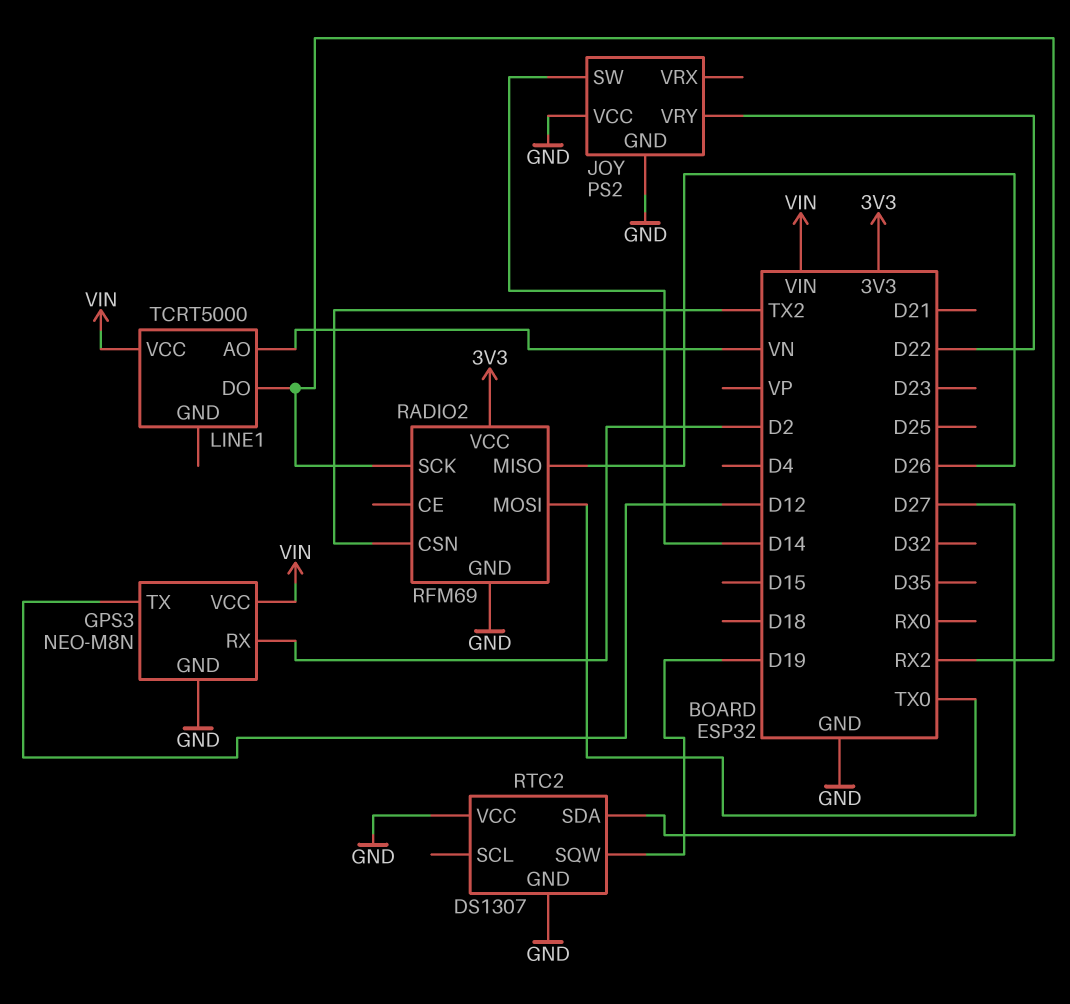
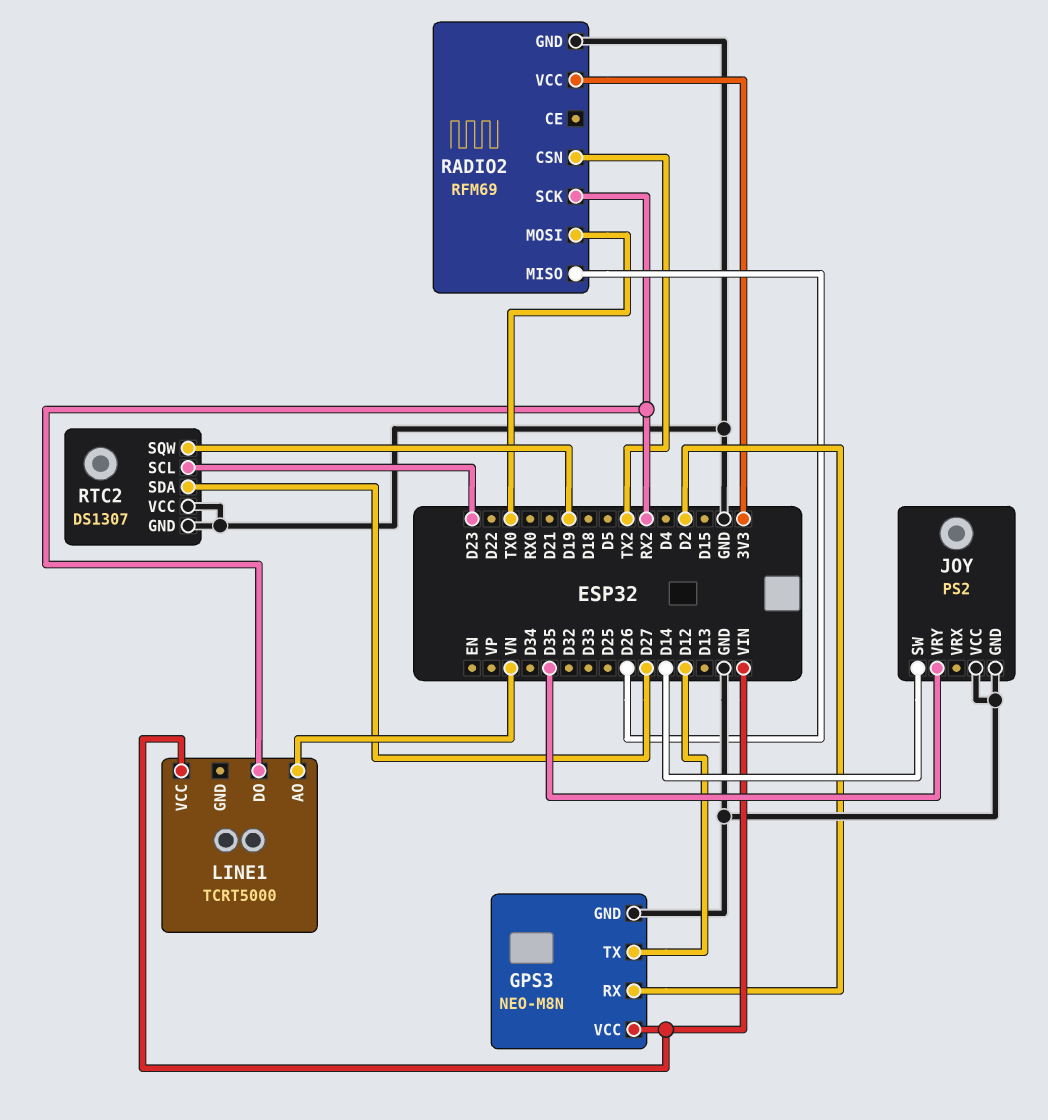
JOY pin VRY: D22 -> D35
RTC2 pin SCL: none -> D23

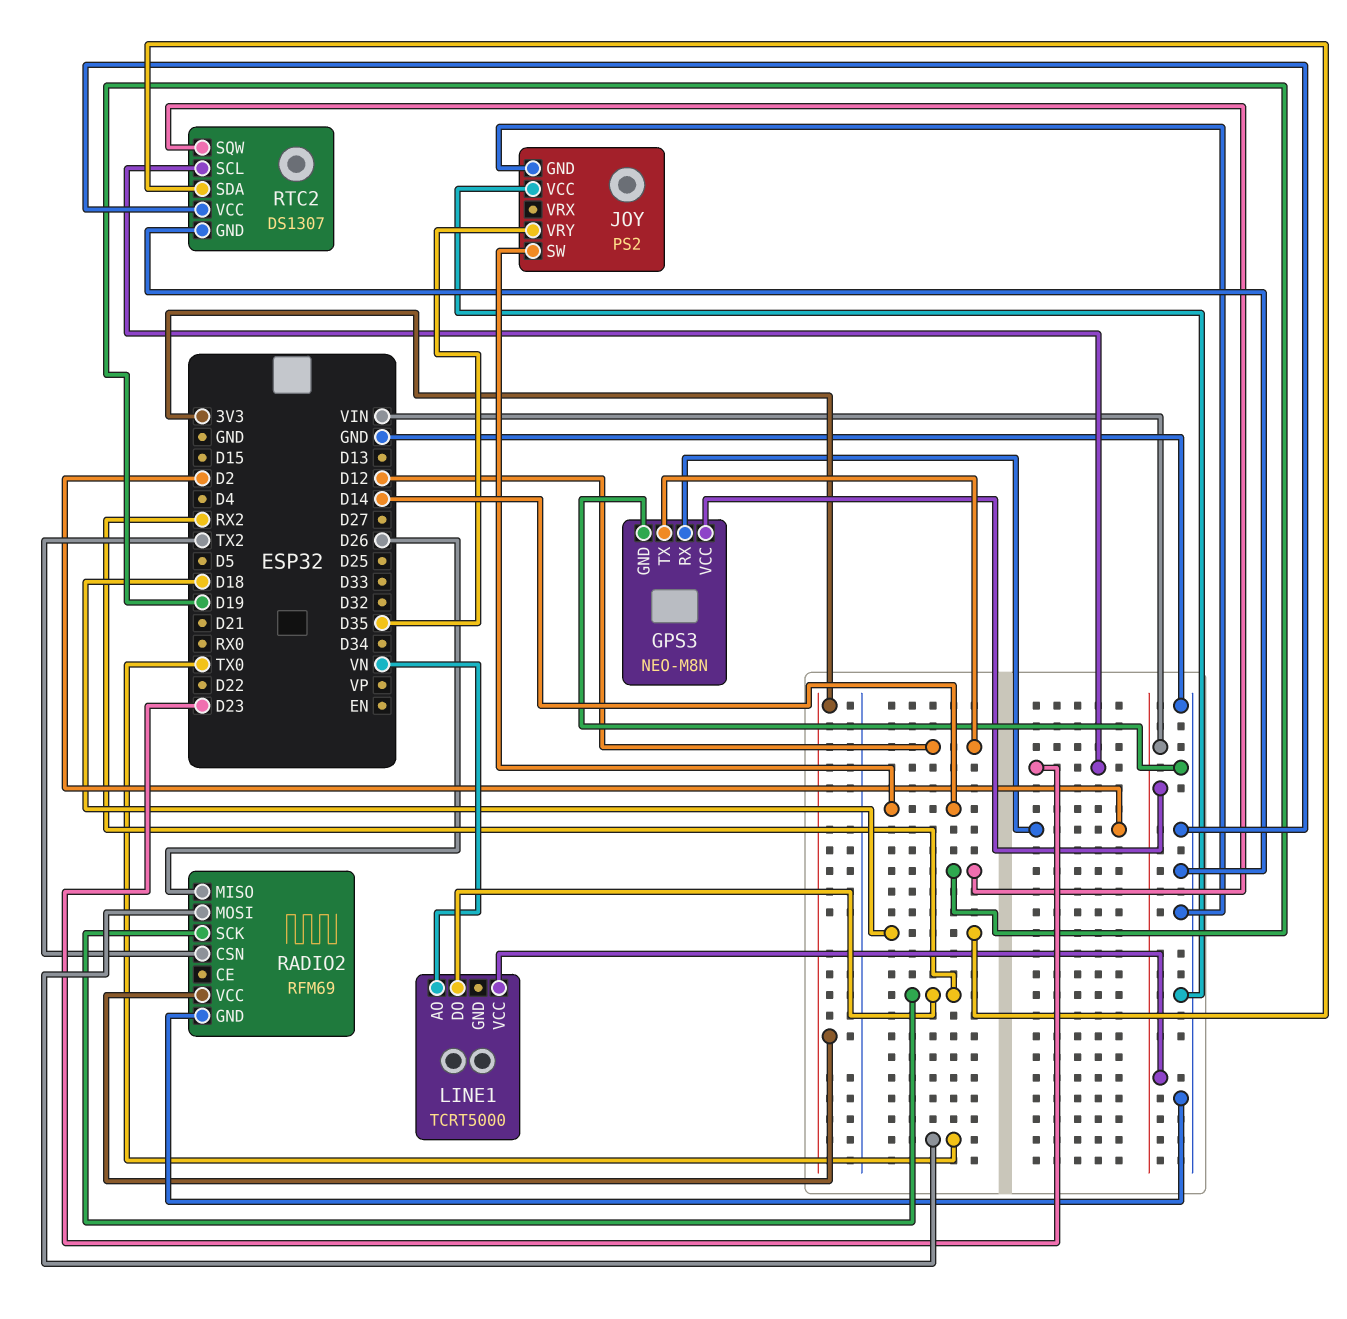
RTC2 pin SDA: D27 -> D18

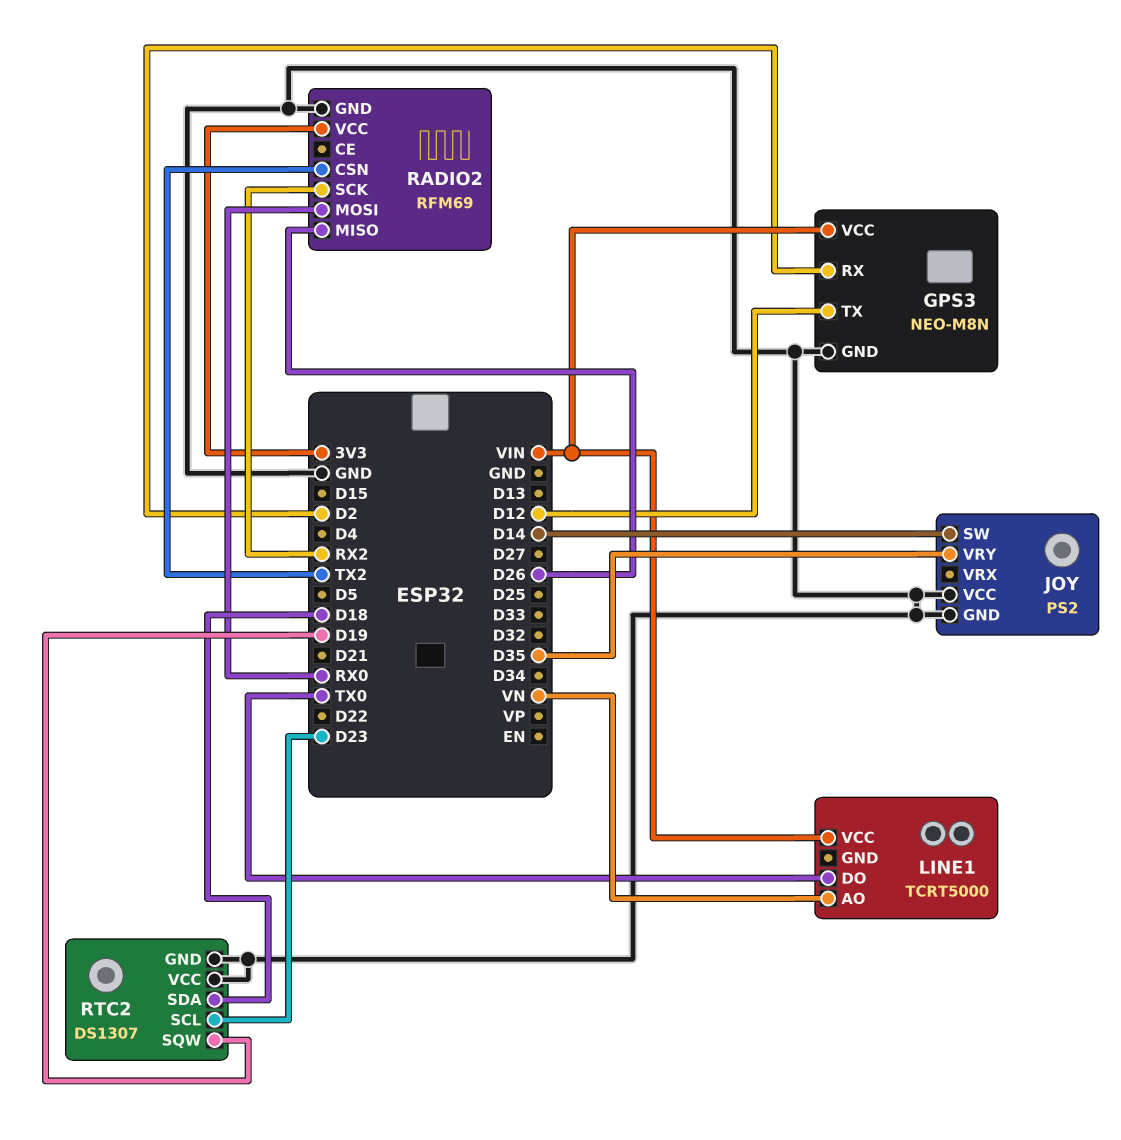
LINE1 pin DO: RX2 -> TX0
RADIO2 pin MOSI: TX0 -> RX0

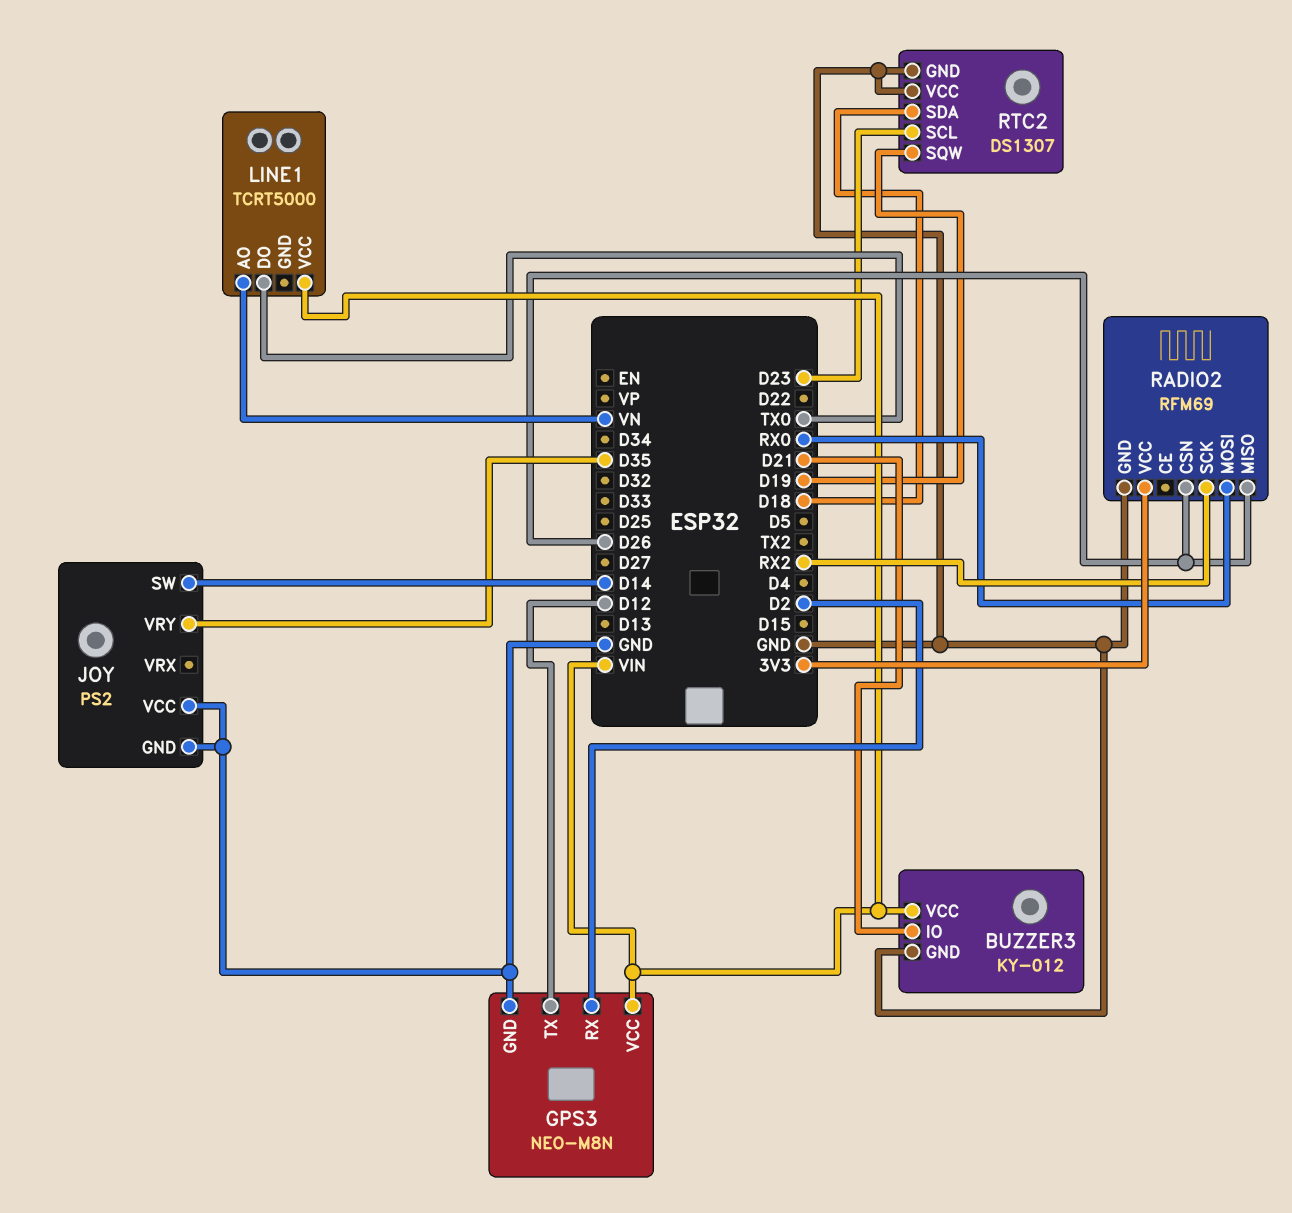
BUZZER3: none -> KY-012
BUZZER3 pin GND: none -> GND
BUZZER3 pin IO: none -> D21
BUZZER3 pin VCC: none -> VIN
RADIO2 pin CSN: TX2 -> D26

